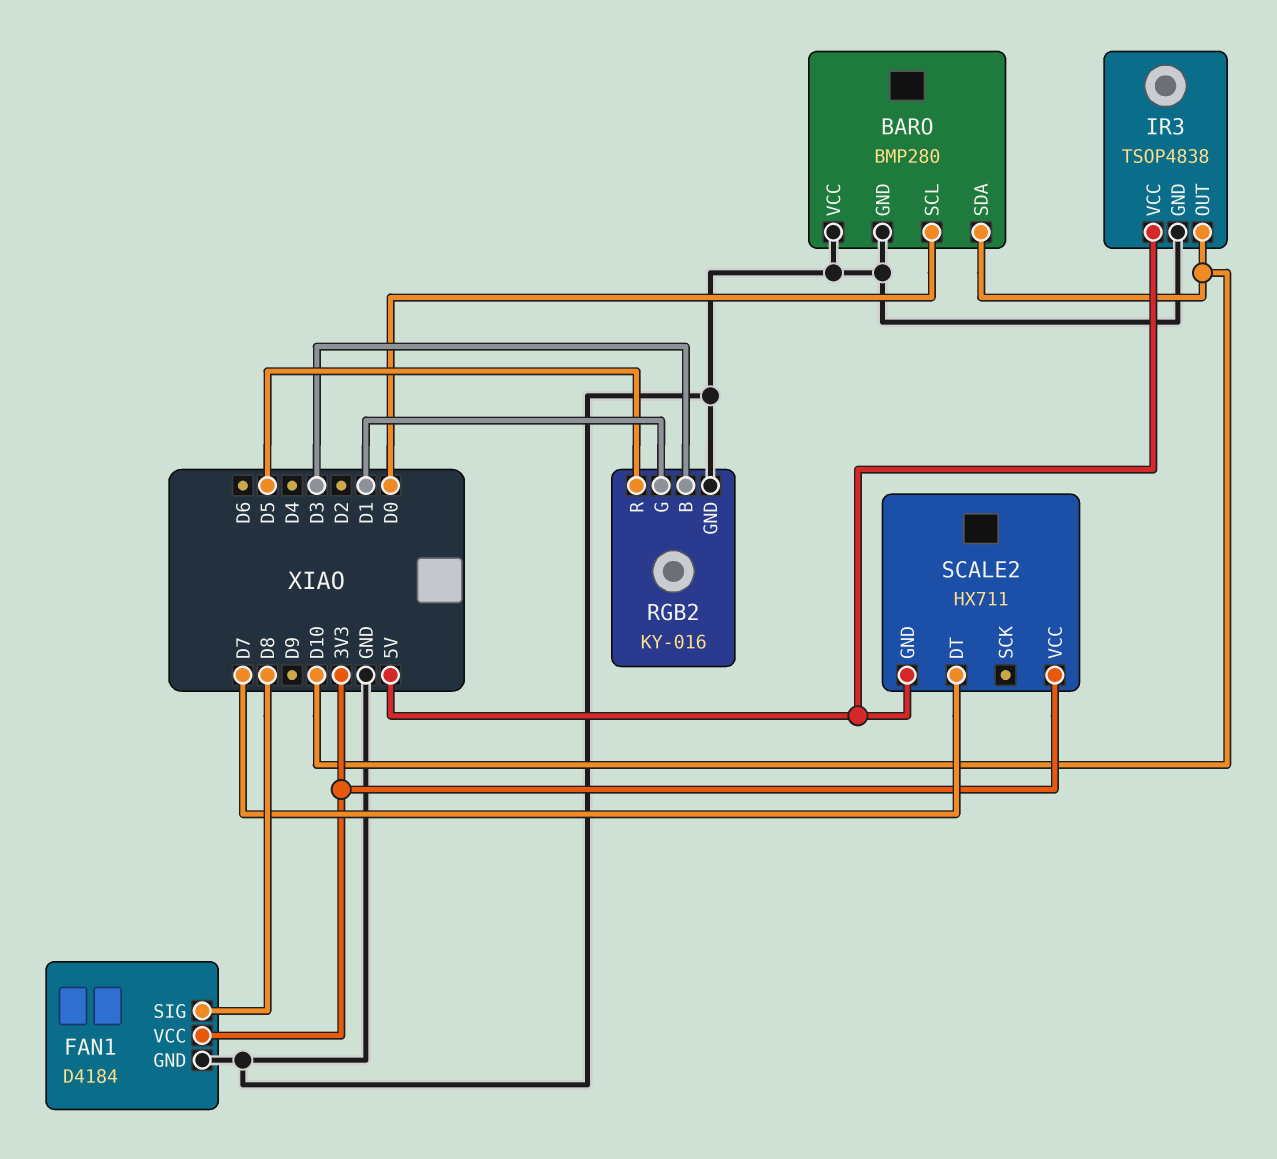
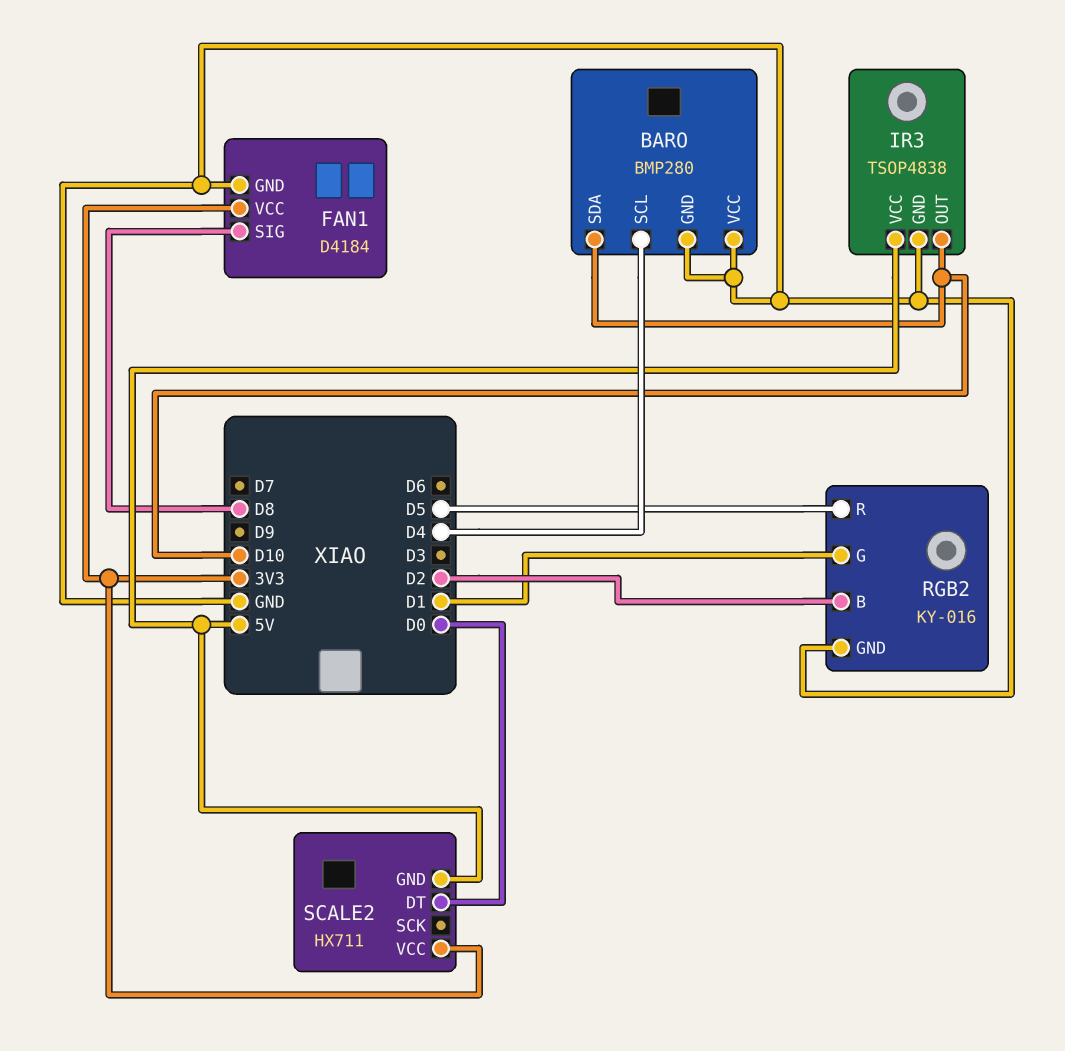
BARO pin SCL: D0 -> D4
RGB2 pin B: D3 -> D2
SCALE2 pin DT: D7 -> D0

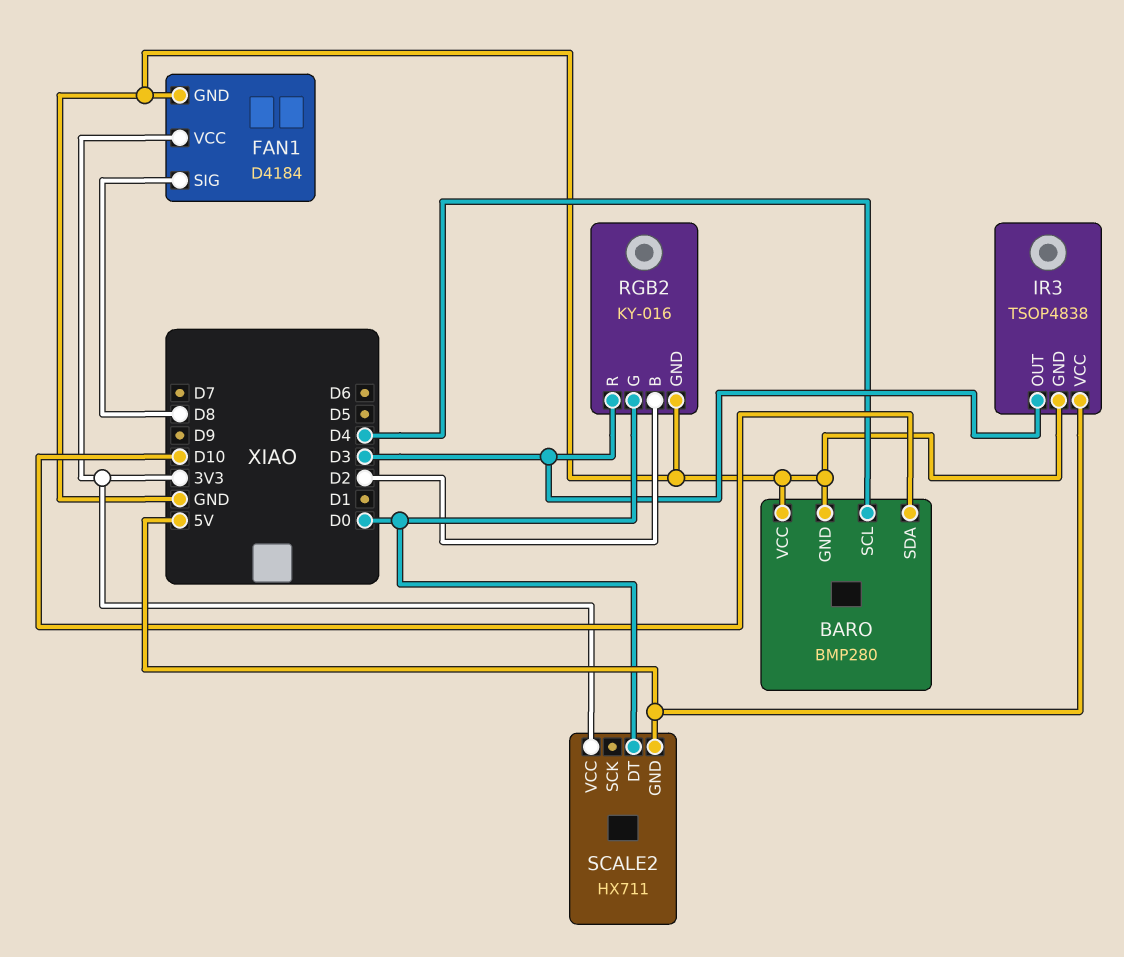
IR3 pin OUT: D10 -> D3
RGB2 pin G: D1 -> D0
RGB2 pin R: D5 -> D3

